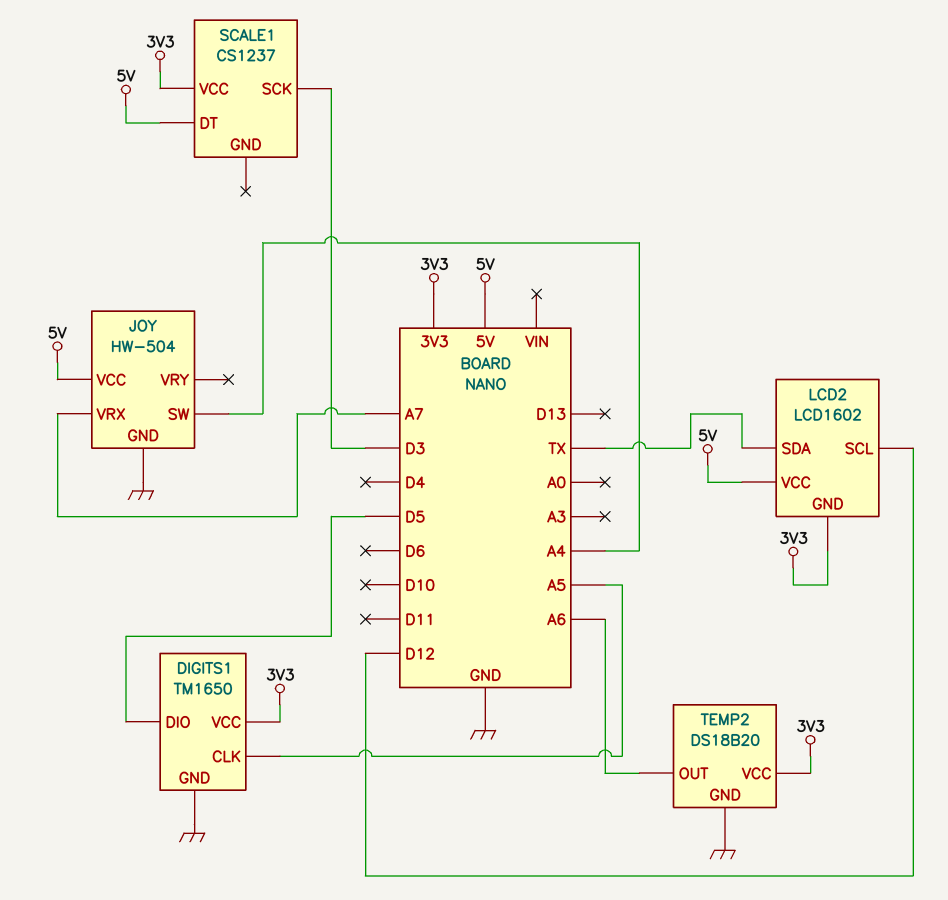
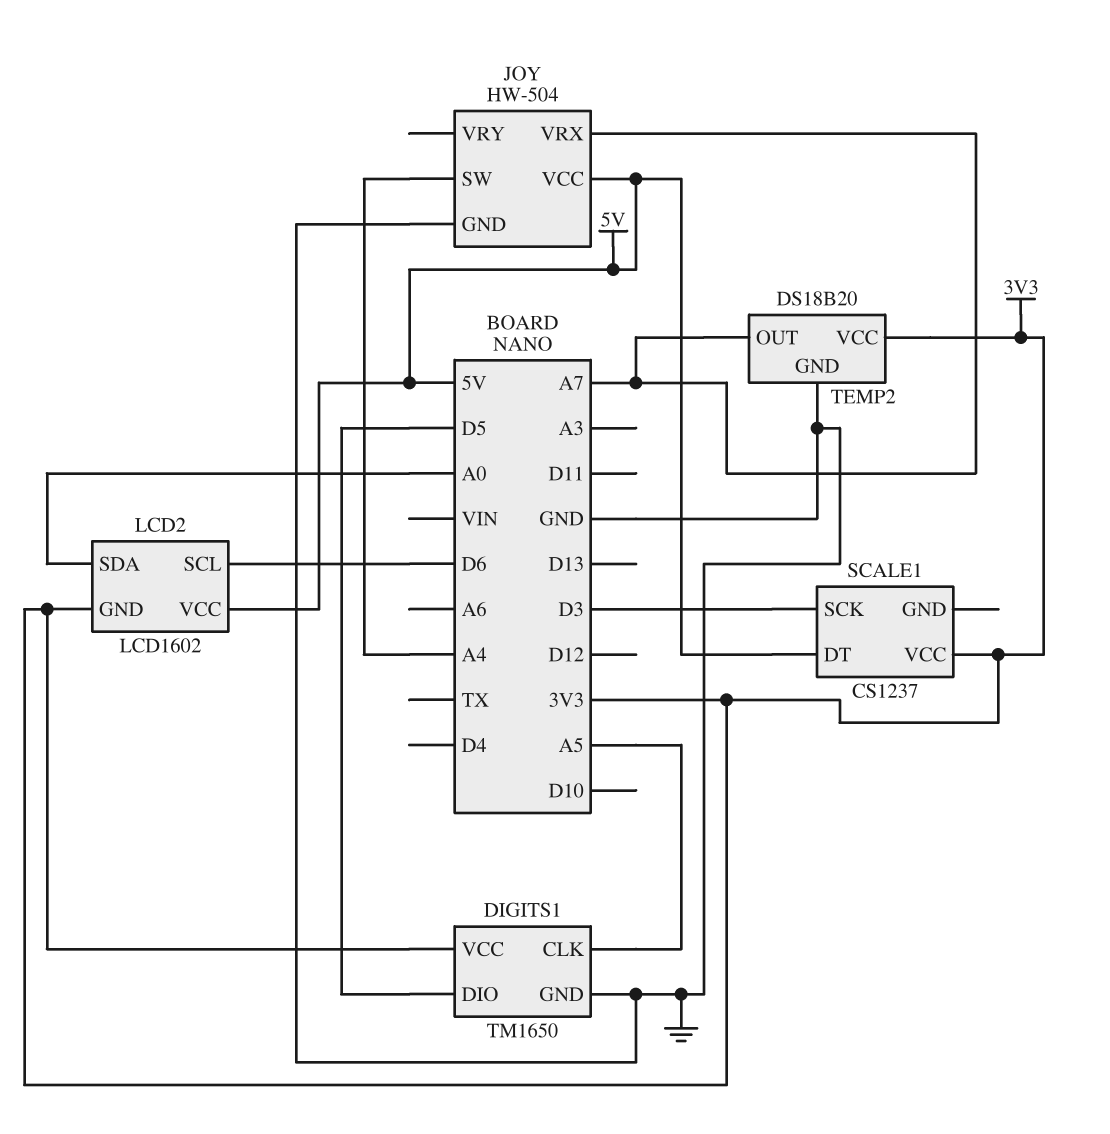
LCD2 pin SCL: D12 -> D6
LCD2 pin SDA: TX -> A0
TEMP2 pin OUT: A6 -> A7

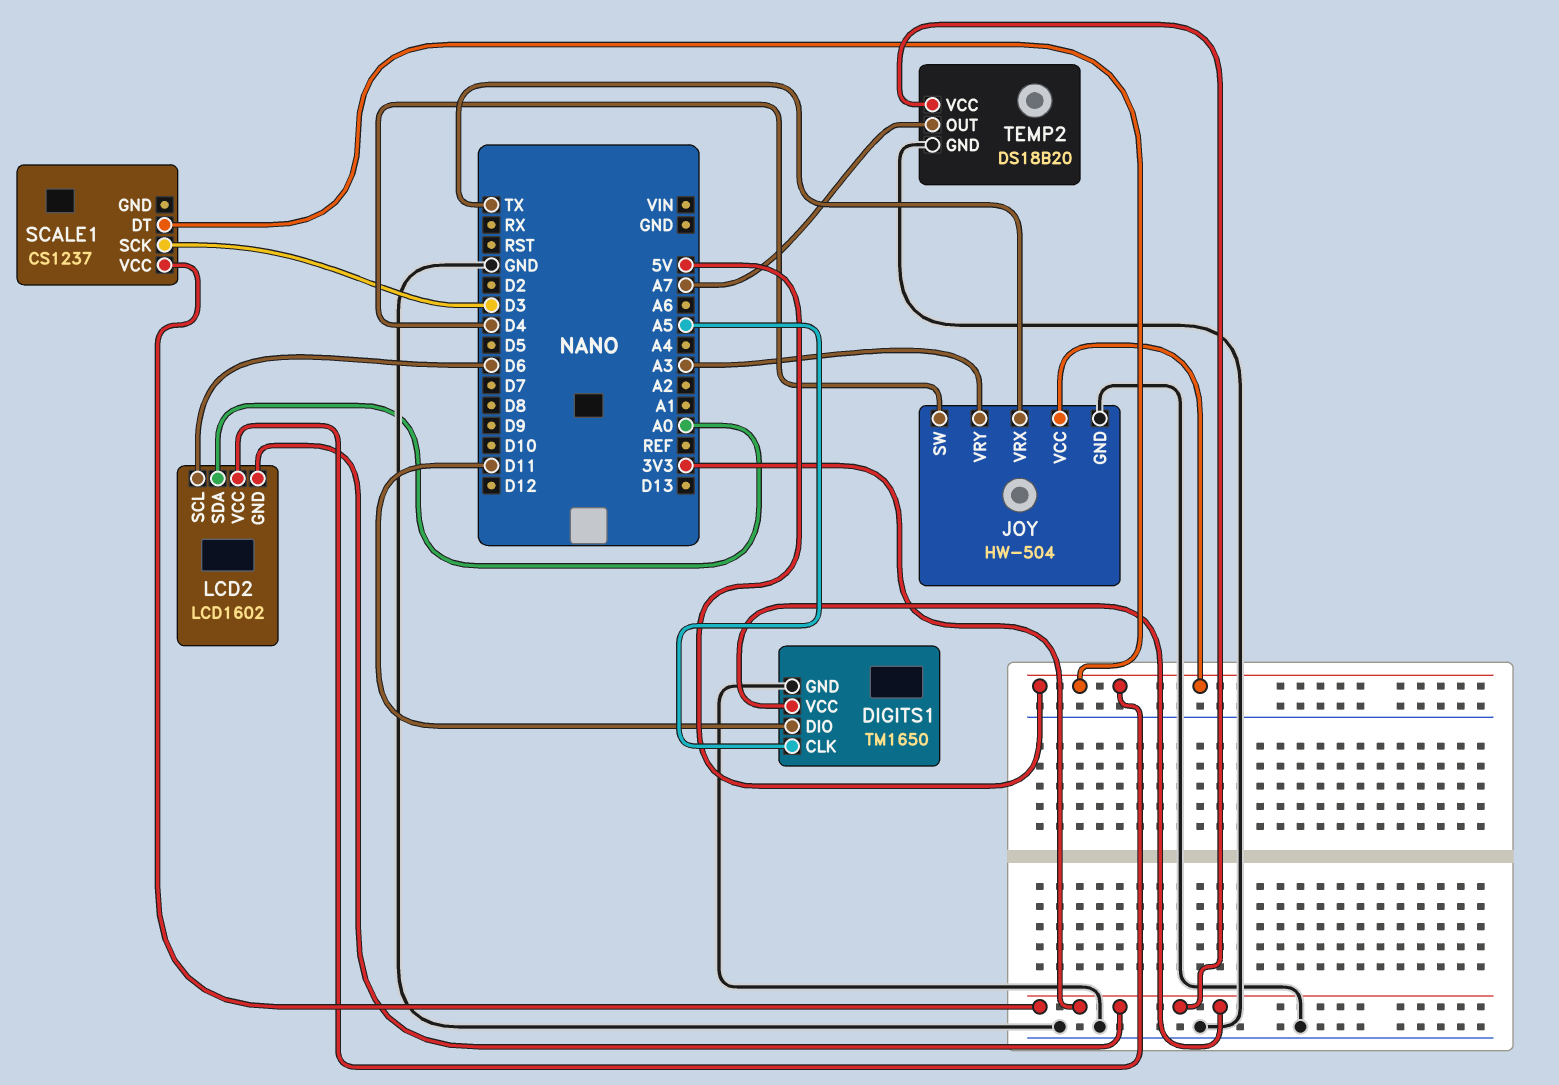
DIGITS1 pin DIO: D5 -> D11
JOY pin SW: A4 -> D4
JOY pin VRX: A7 -> TX
JOY pin VRY: none -> A3

